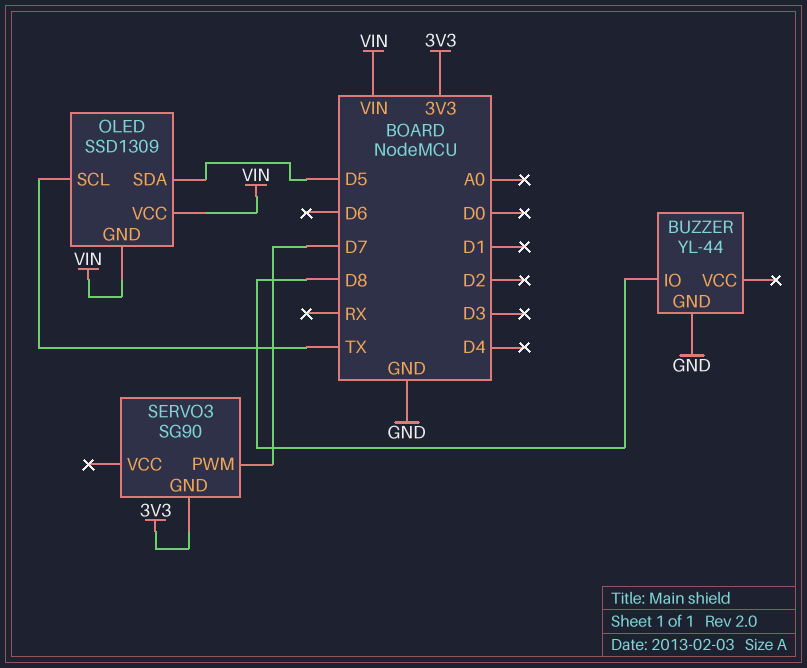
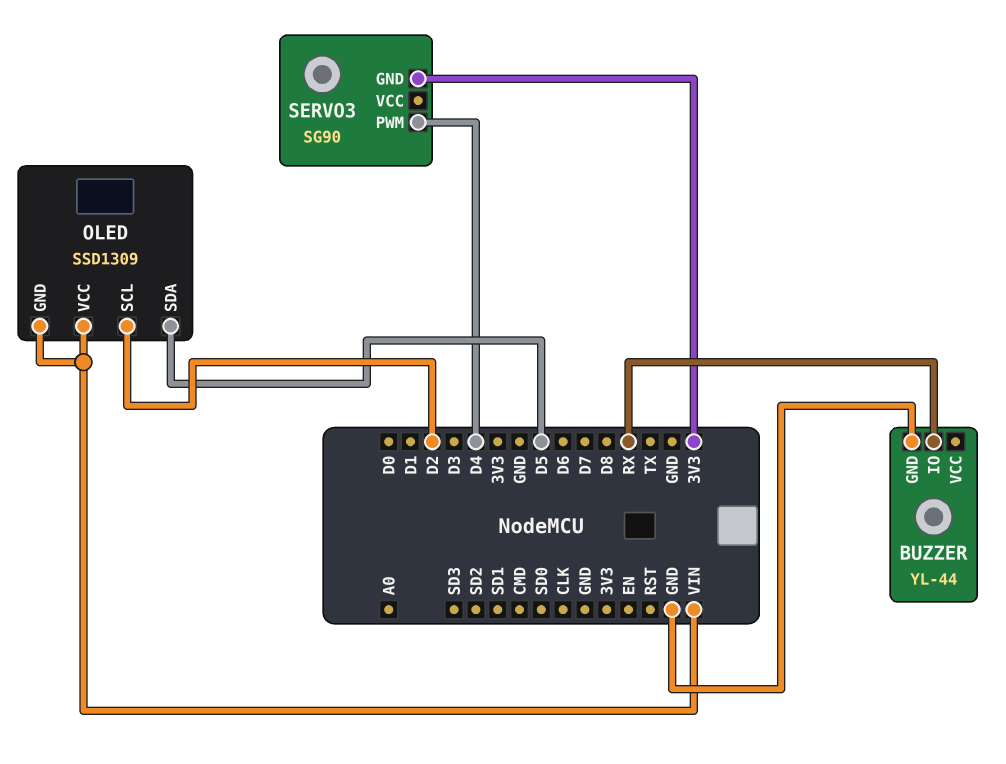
BUZZER pin IO: D8 -> RX
OLED pin SCL: TX -> D2
SERVO3 pin PWM: D7 -> D4

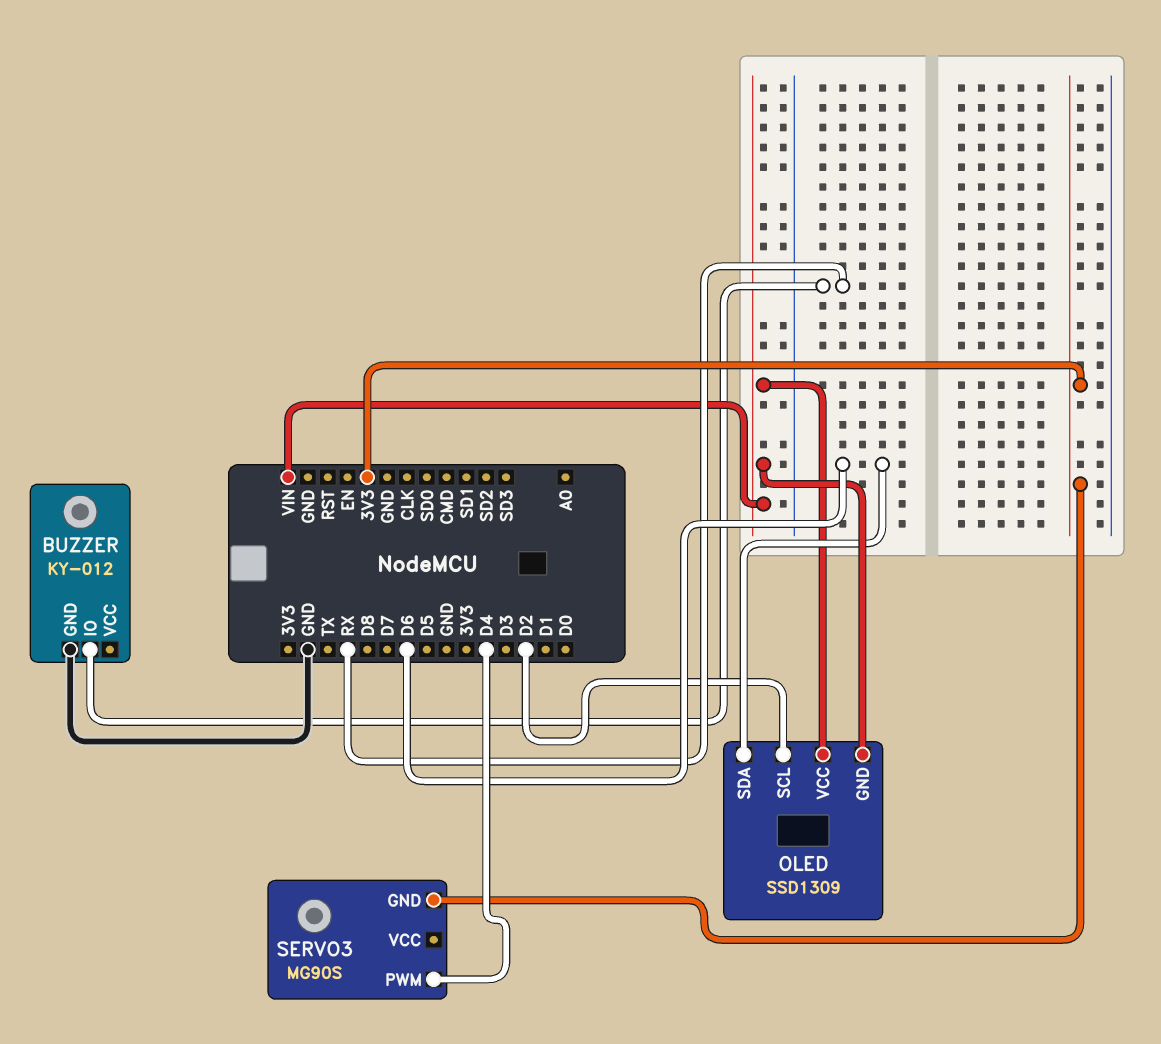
BUZZER: YL-44 -> KY-012
OLED pin SDA: D5 -> D6
SERVO3: SG90 -> MG90S

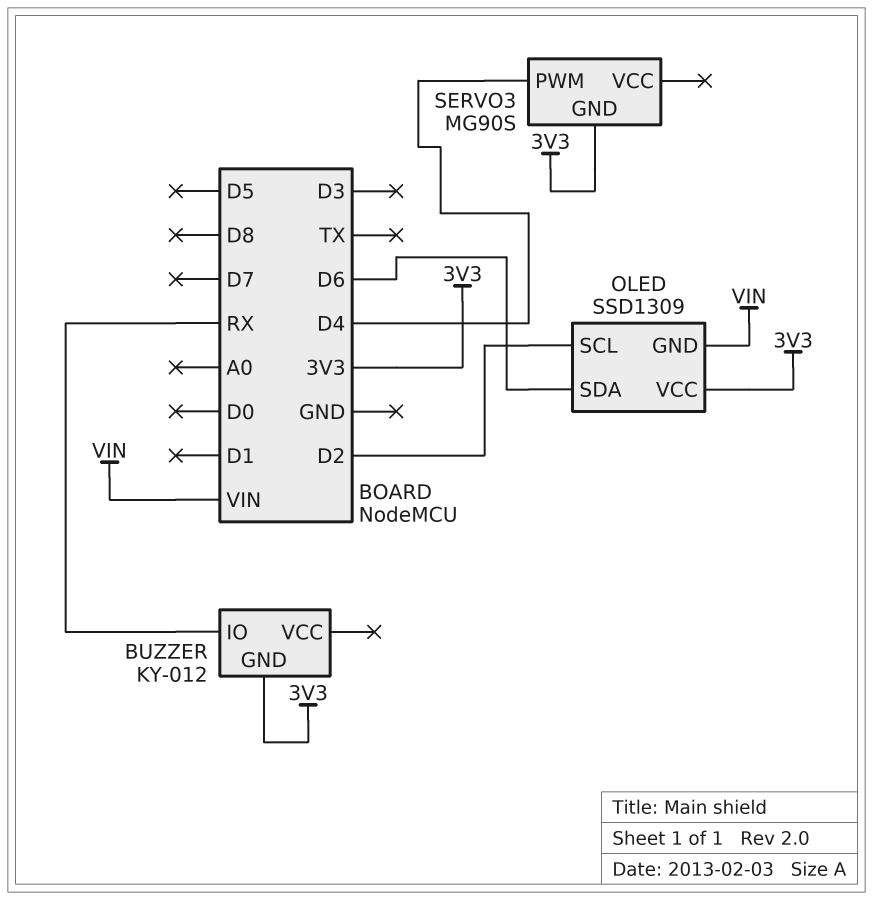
BUZZER pin GND: GND -> 3V3
OLED pin VCC: VIN -> 3V3

